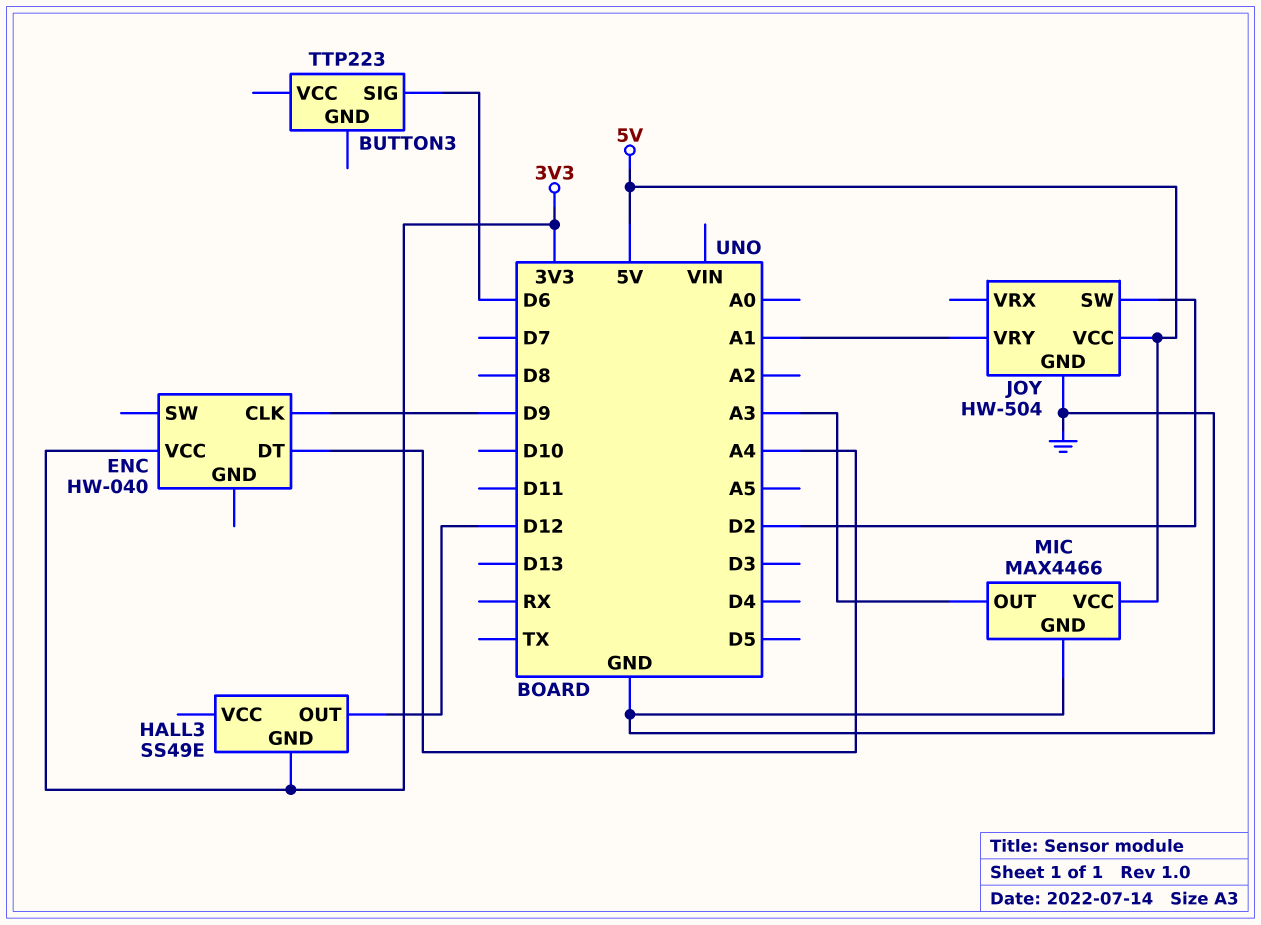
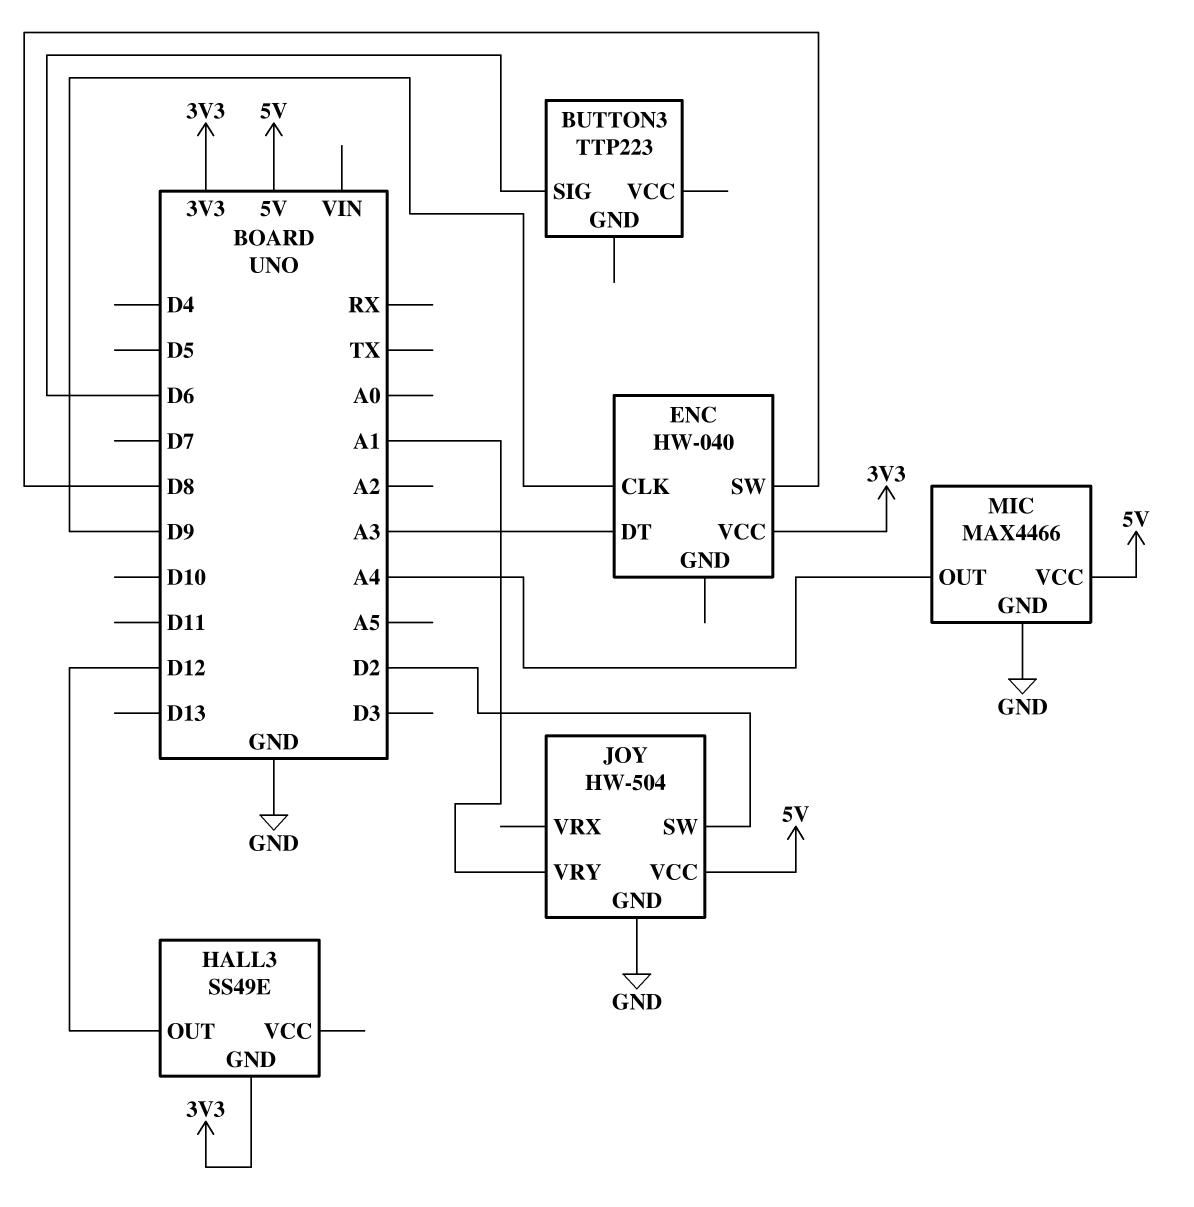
ENC pin DT: A4 -> A3
ENC pin SW: none -> D8
MIC pin OUT: A3 -> A4

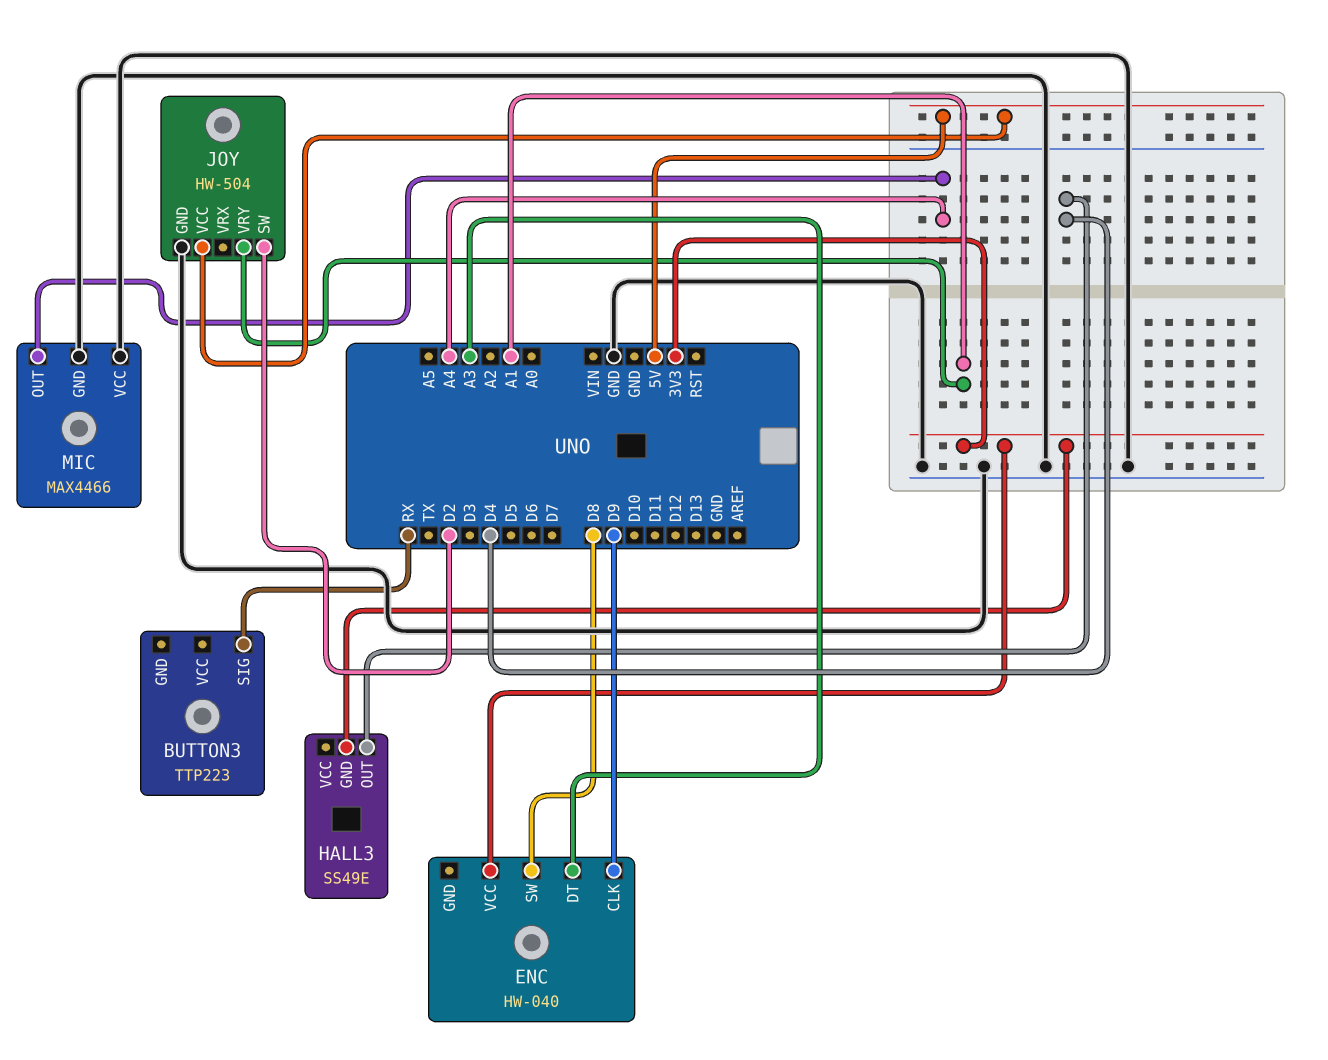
BUTTON3 pin SIG: D6 -> RX
HALL3 pin OUT: D12 -> D4
MIC pin VCC: 5V -> GND

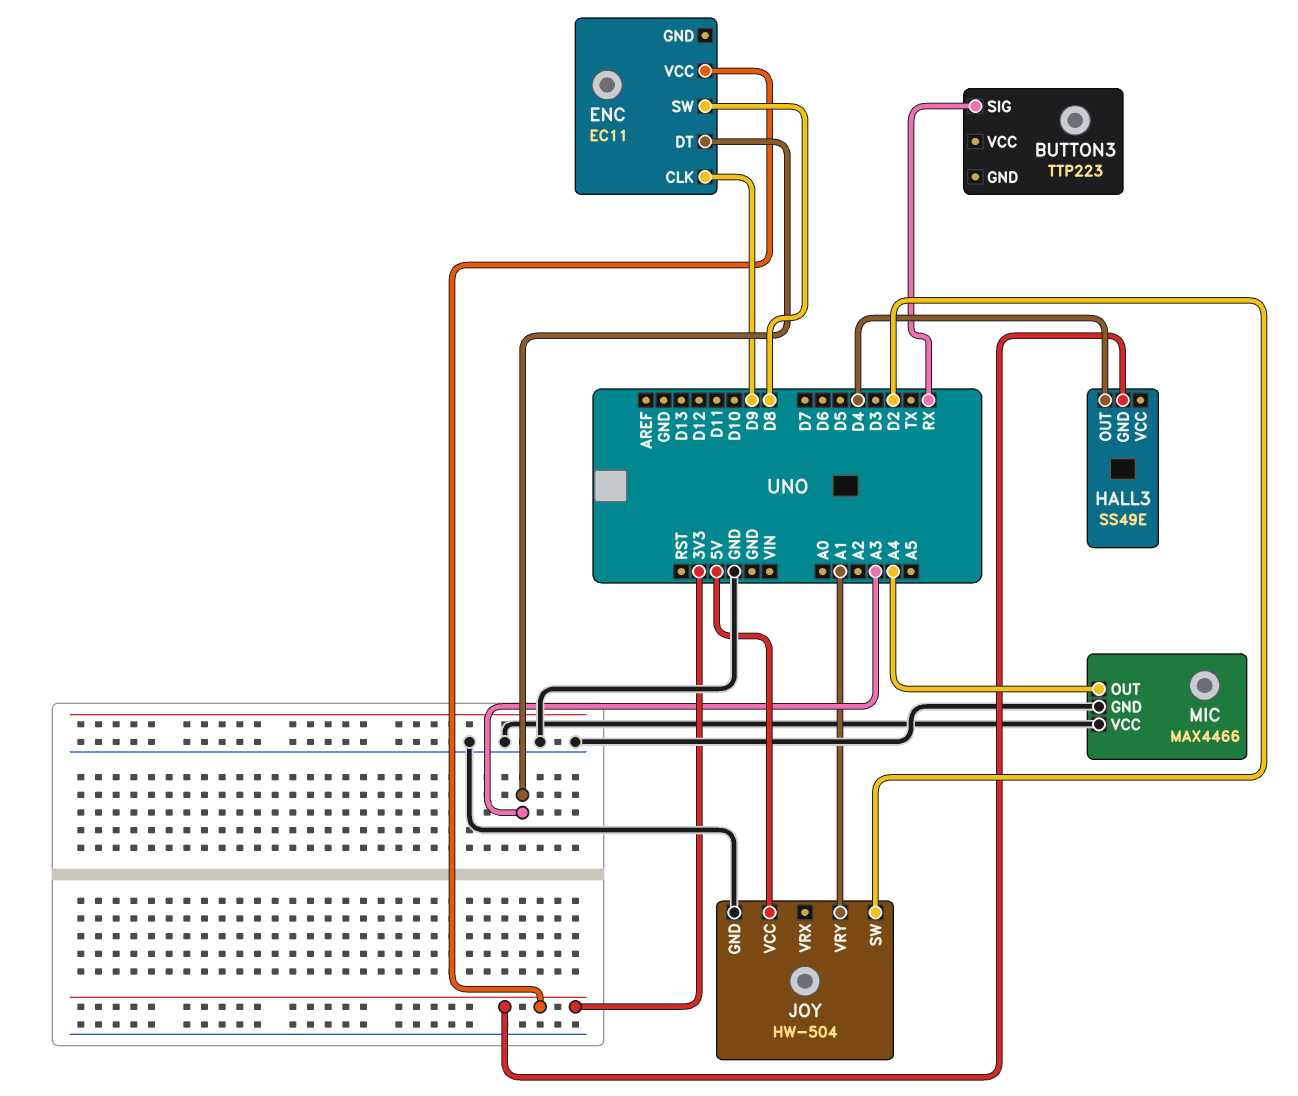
ENC: HW-040 -> EC11

